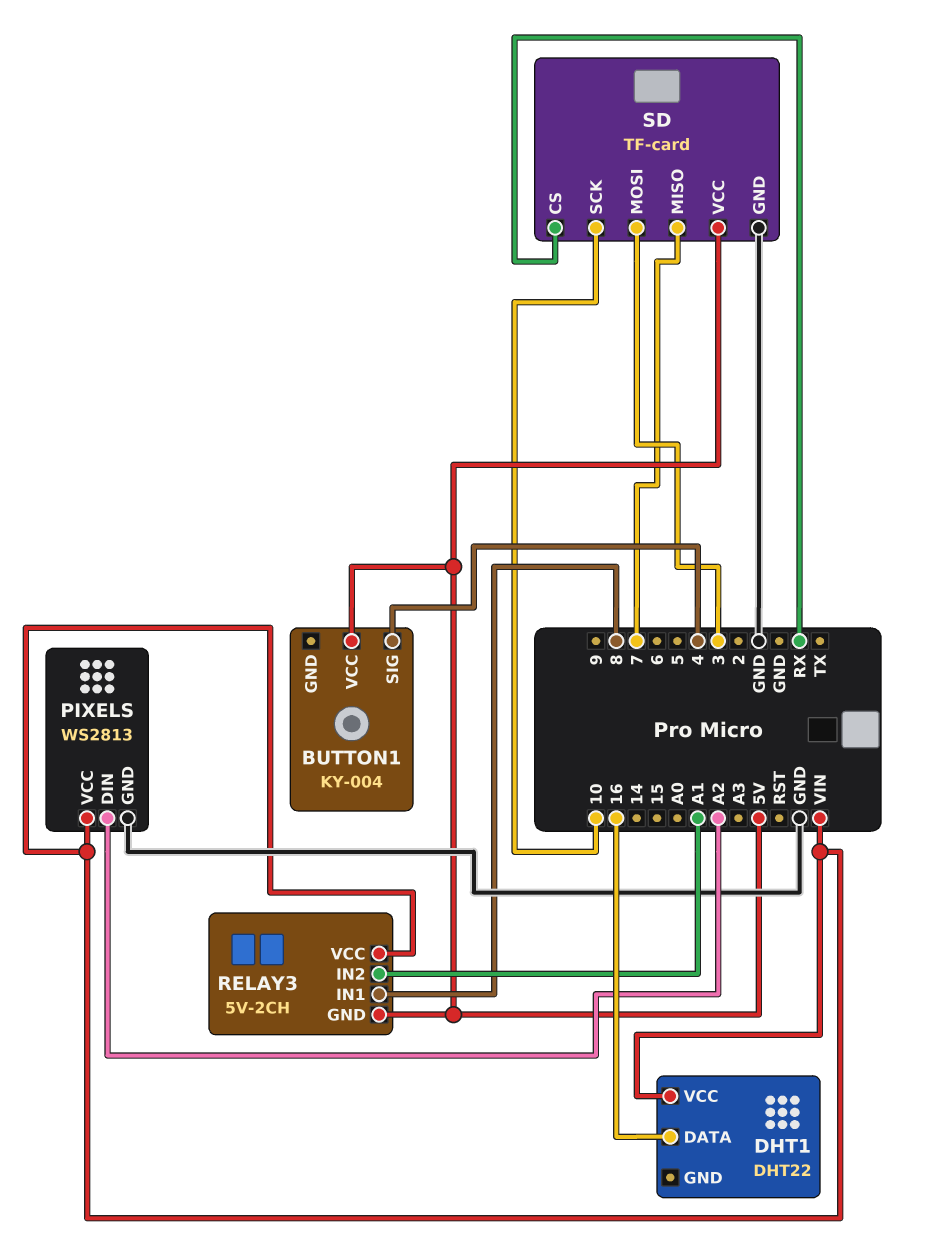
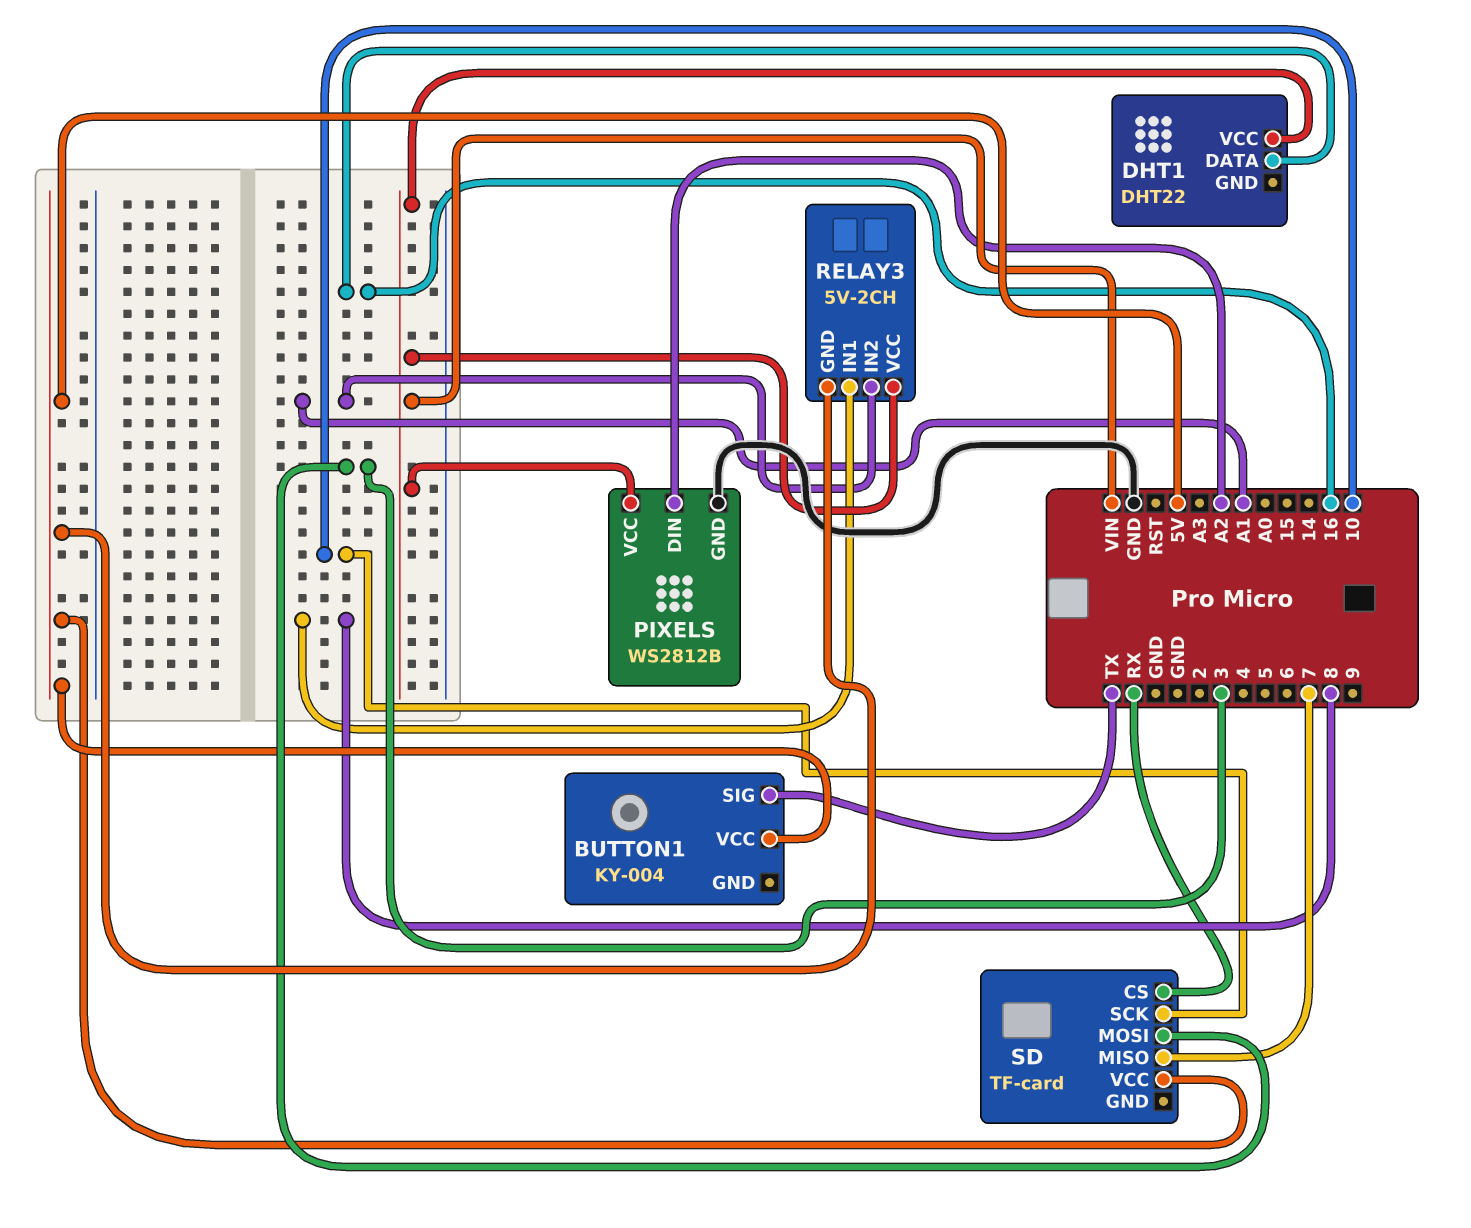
BUTTON1 pin SIG: 4 -> TX
PIXELS: WS2813 -> WS2812B
SD pin GND: GND -> none

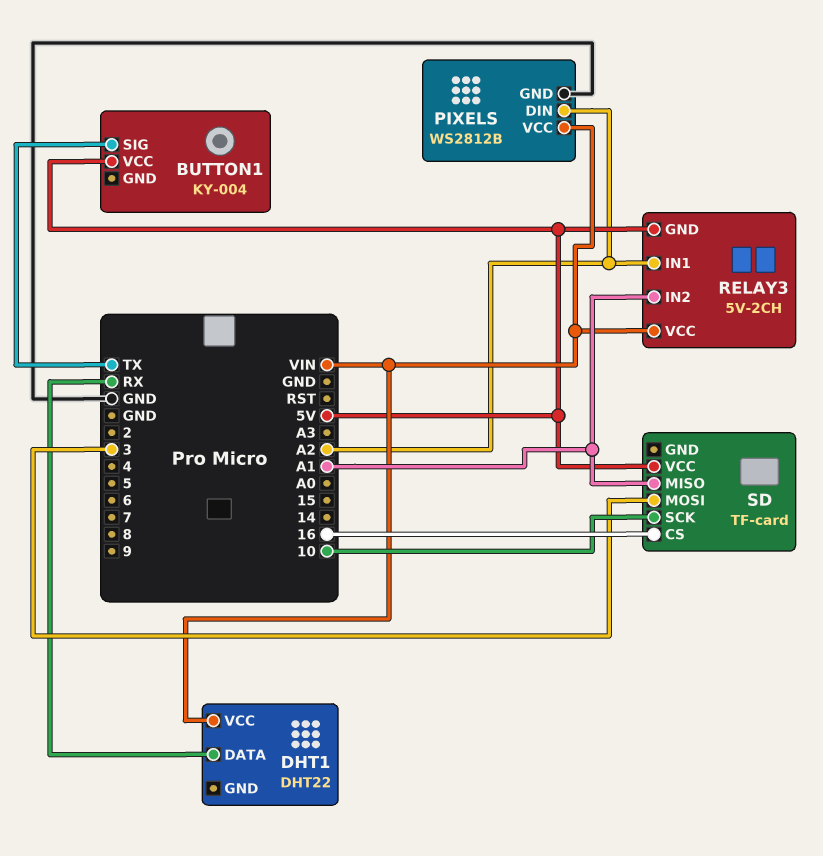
DHT1 pin DATA: 16 -> RX
RELAY3 pin IN1: 8 -> A2
SD pin CS: RX -> 16
SD pin MISO: 7 -> A1

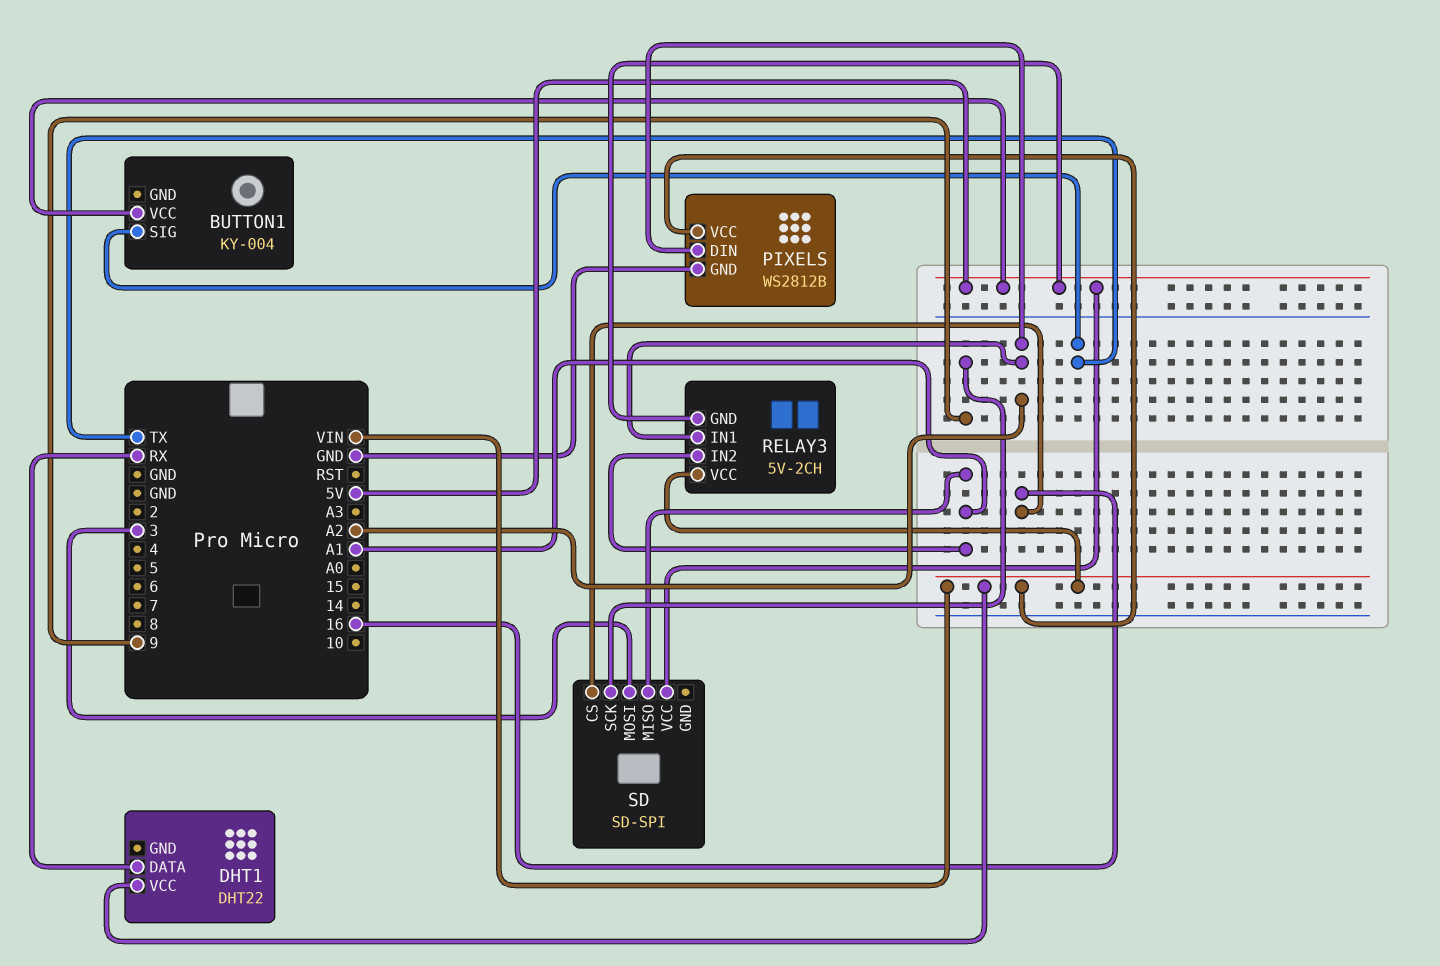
SD: TF-card -> SD-SPI
SD pin SCK: 10 -> 9

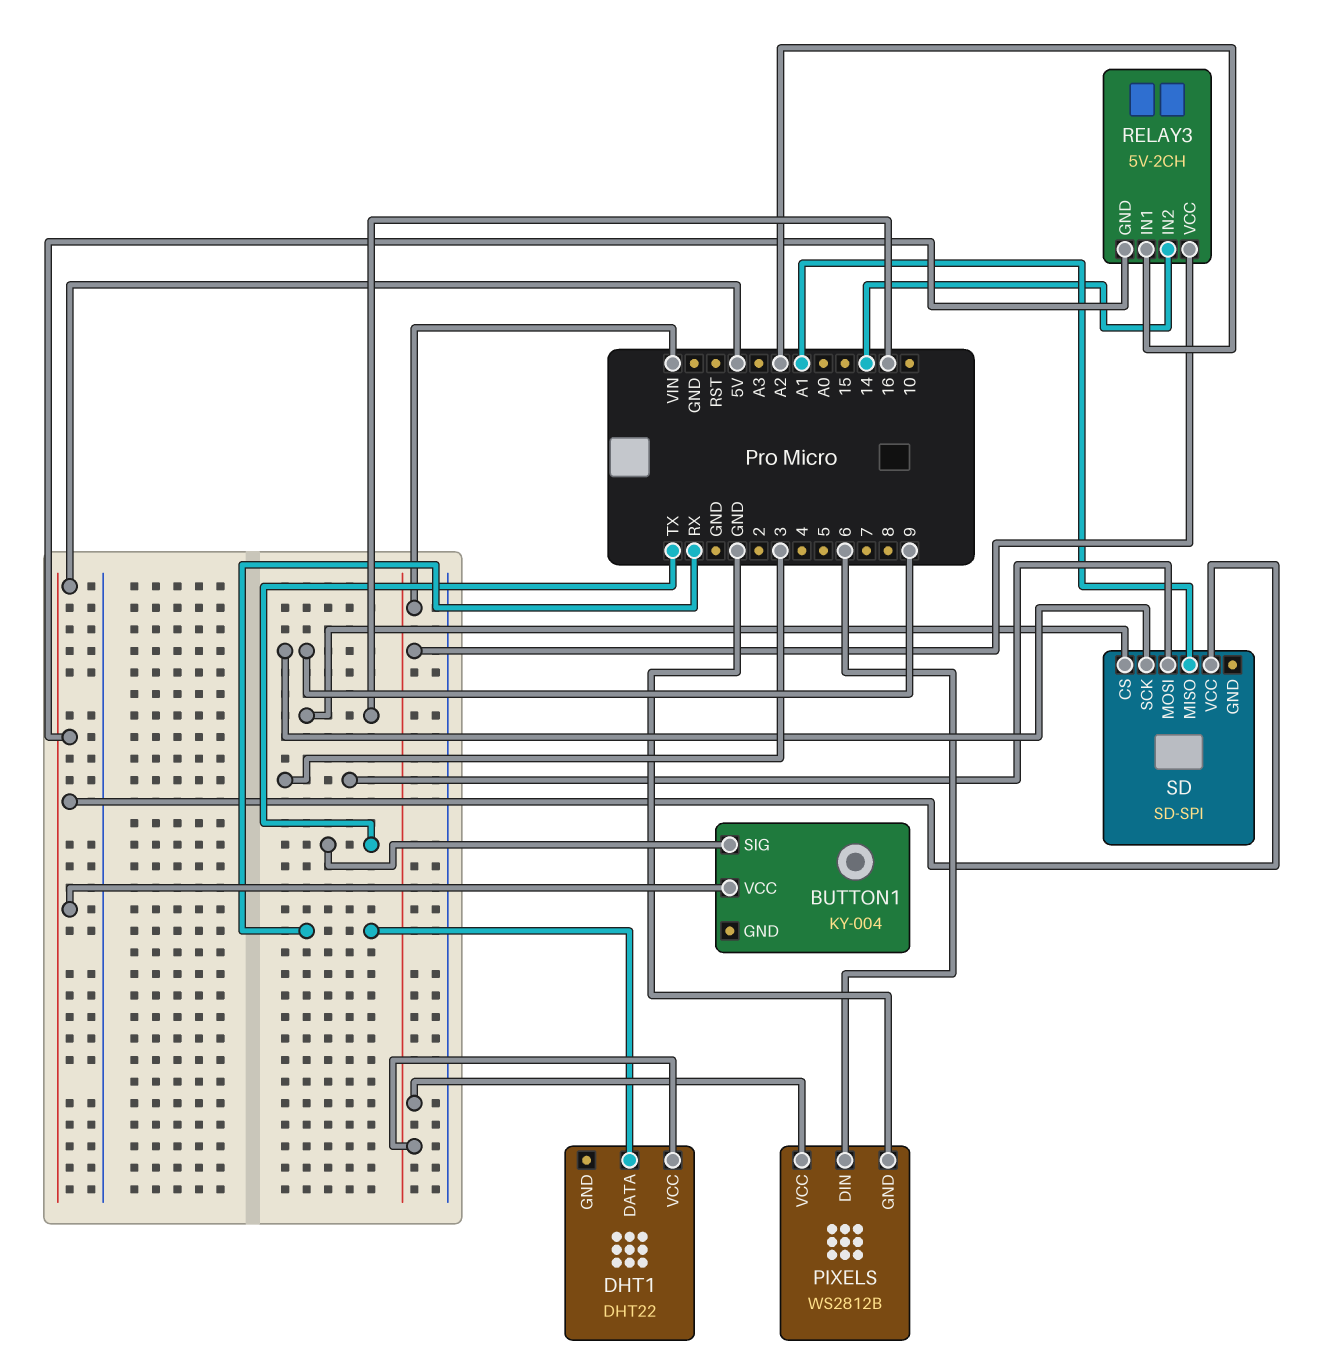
PIXELS pin DIN: A2 -> 6
RELAY3 pin IN2: A1 -> 14

